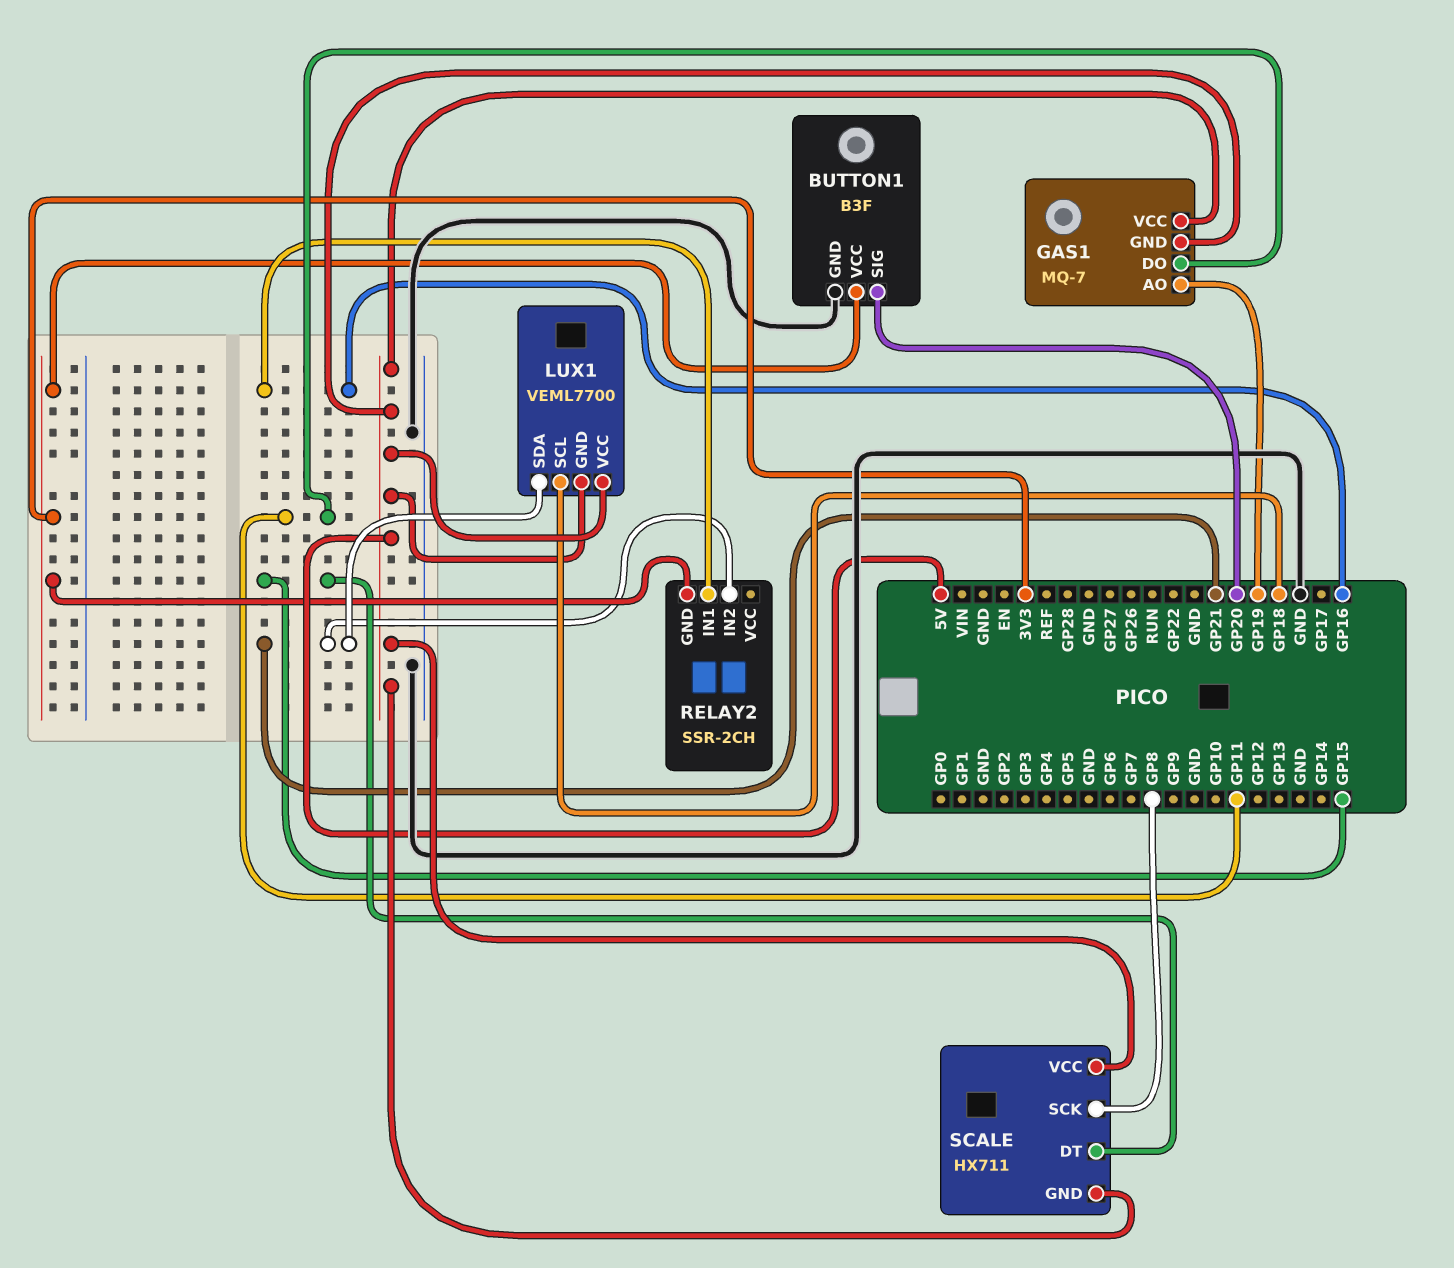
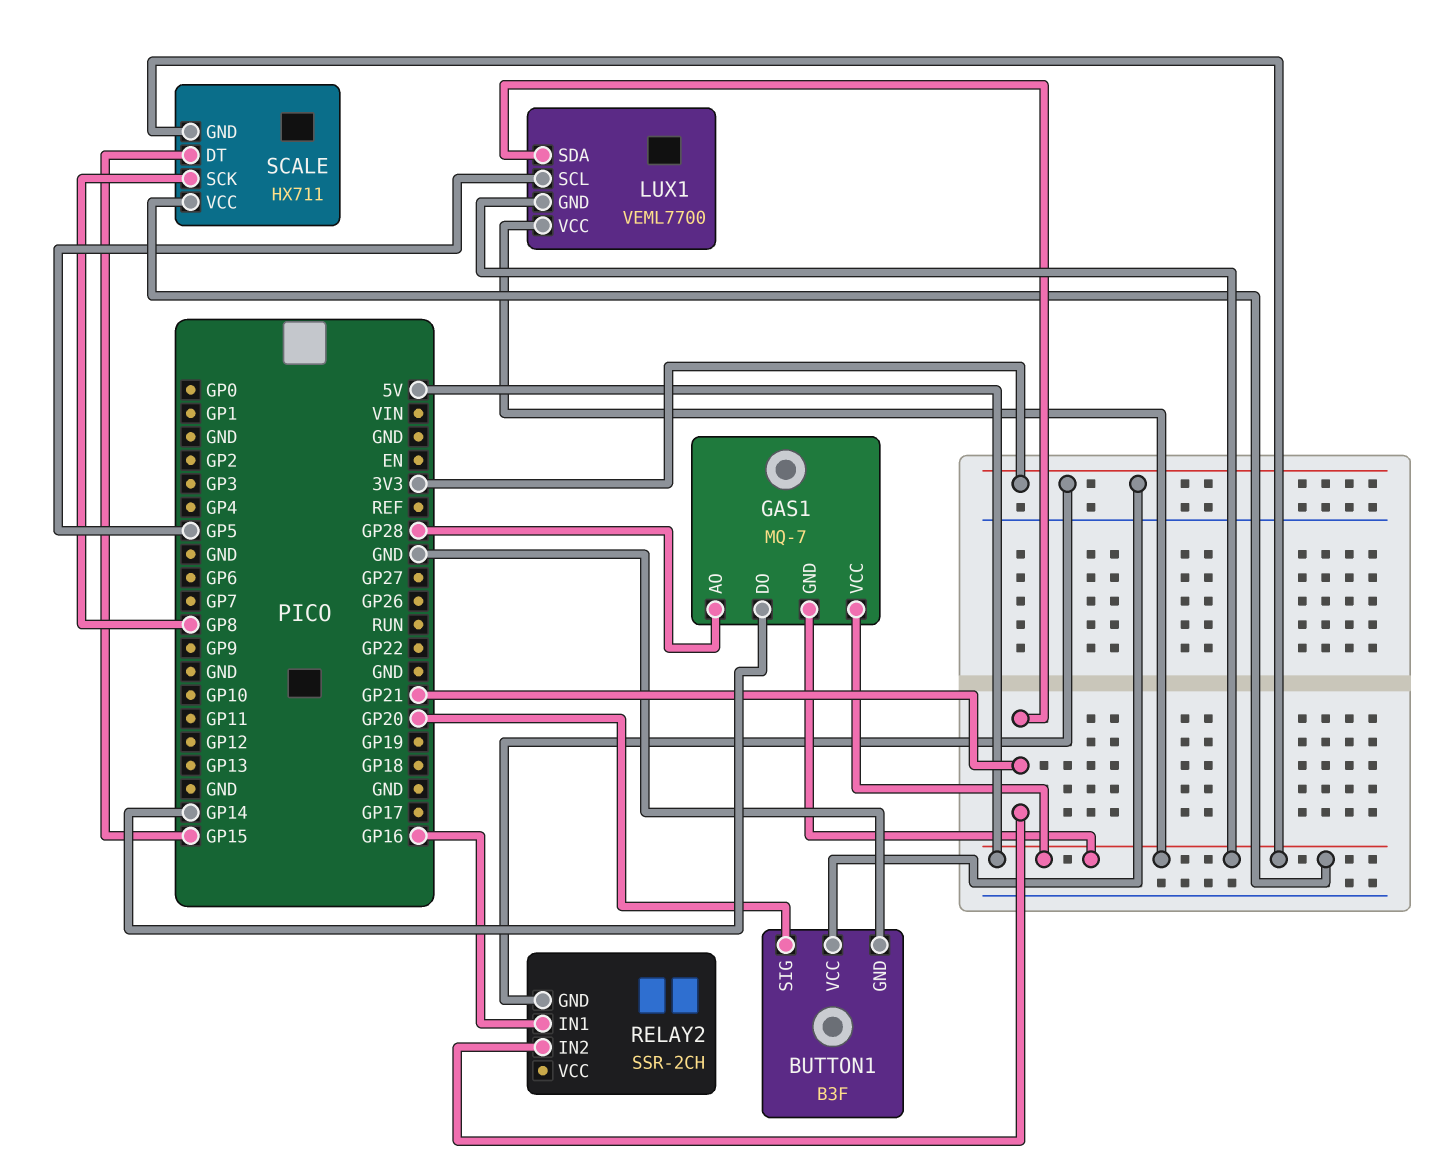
GAS1 pin AO: GP19 -> GP28
GAS1 pin DO: GP11 -> GP14
LUX1 pin SCL: GP18 -> GP5

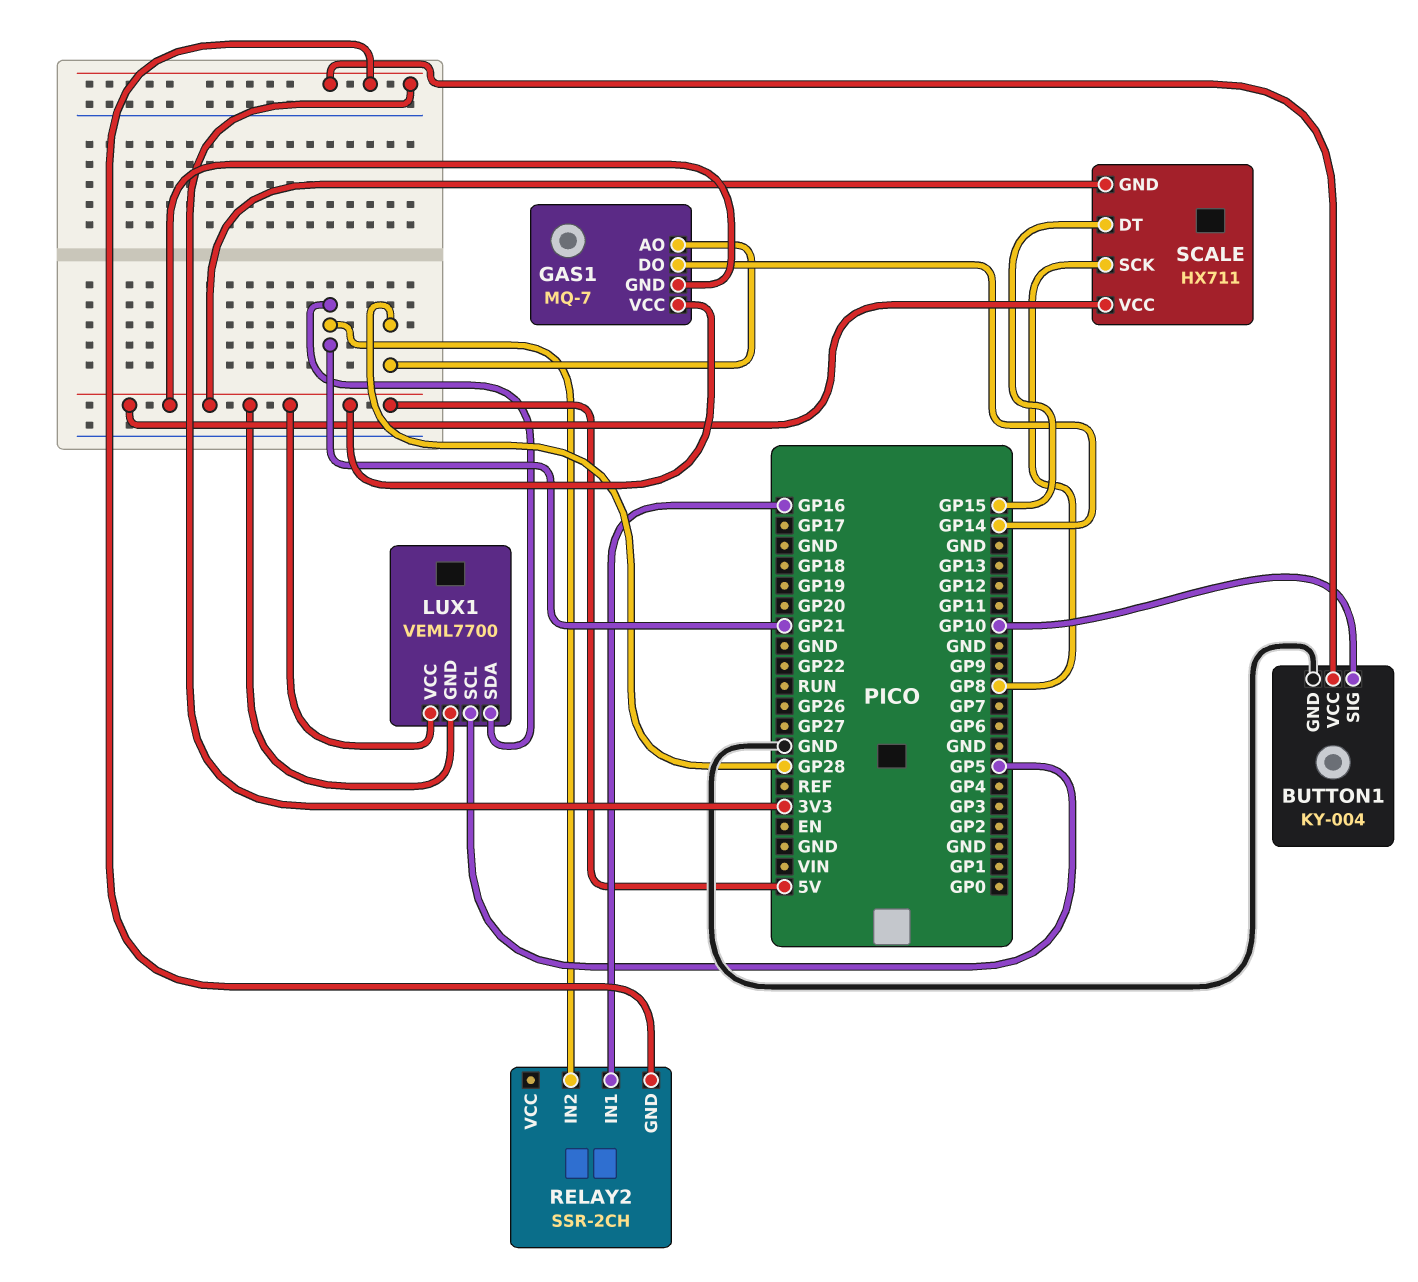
BUTTON1: B3F -> KY-004
BUTTON1 pin SIG: GP20 -> GP10

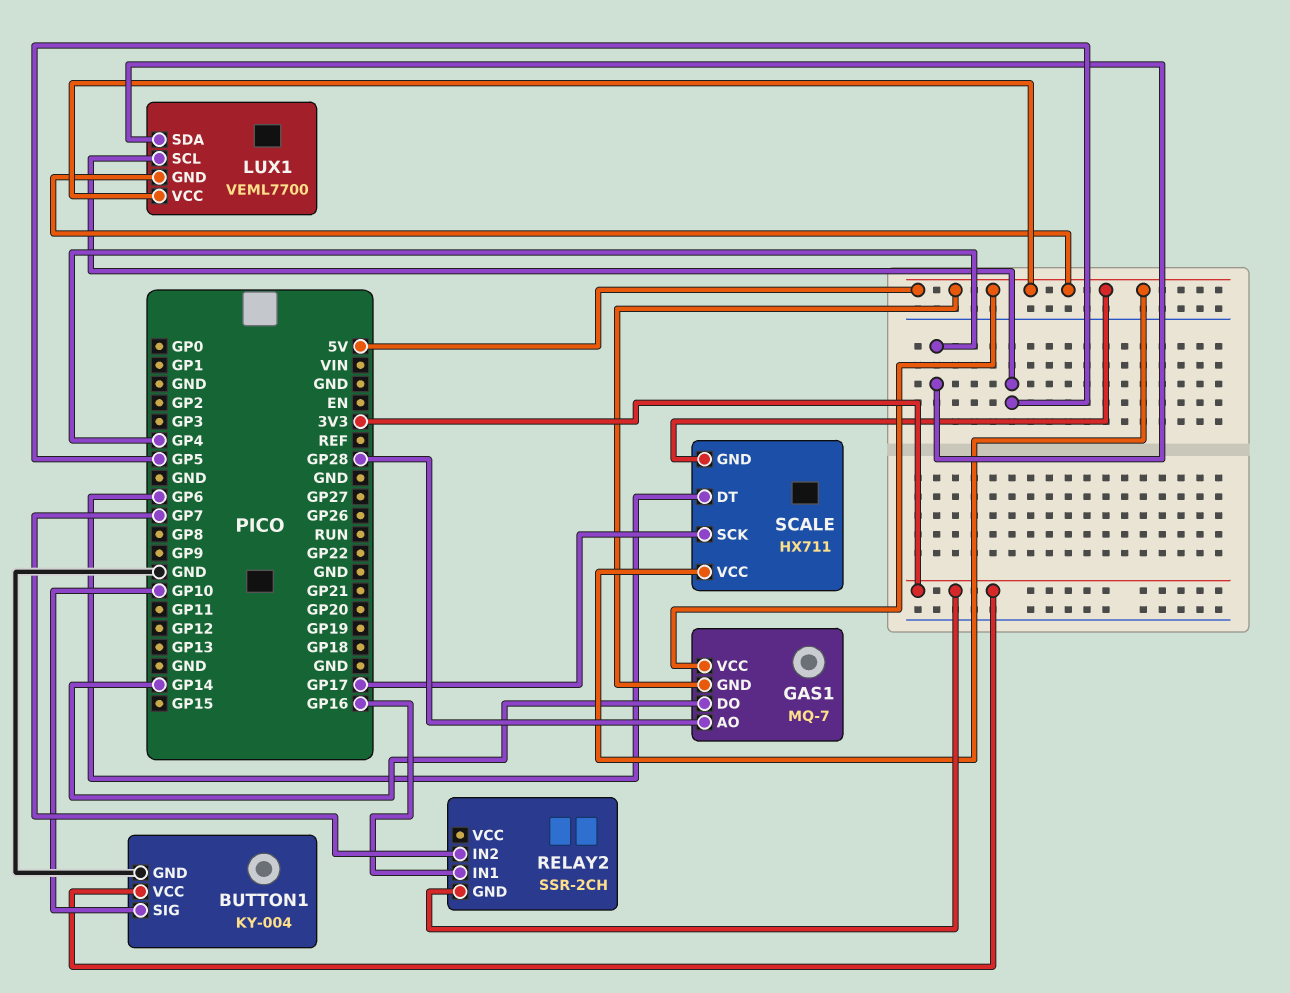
LUX1 pin SDA: GP21 -> GP4
RELAY2 pin IN2: GP21 -> GP7
SCALE pin DT: GP15 -> GP6
SCALE pin SCK: GP8 -> GP17

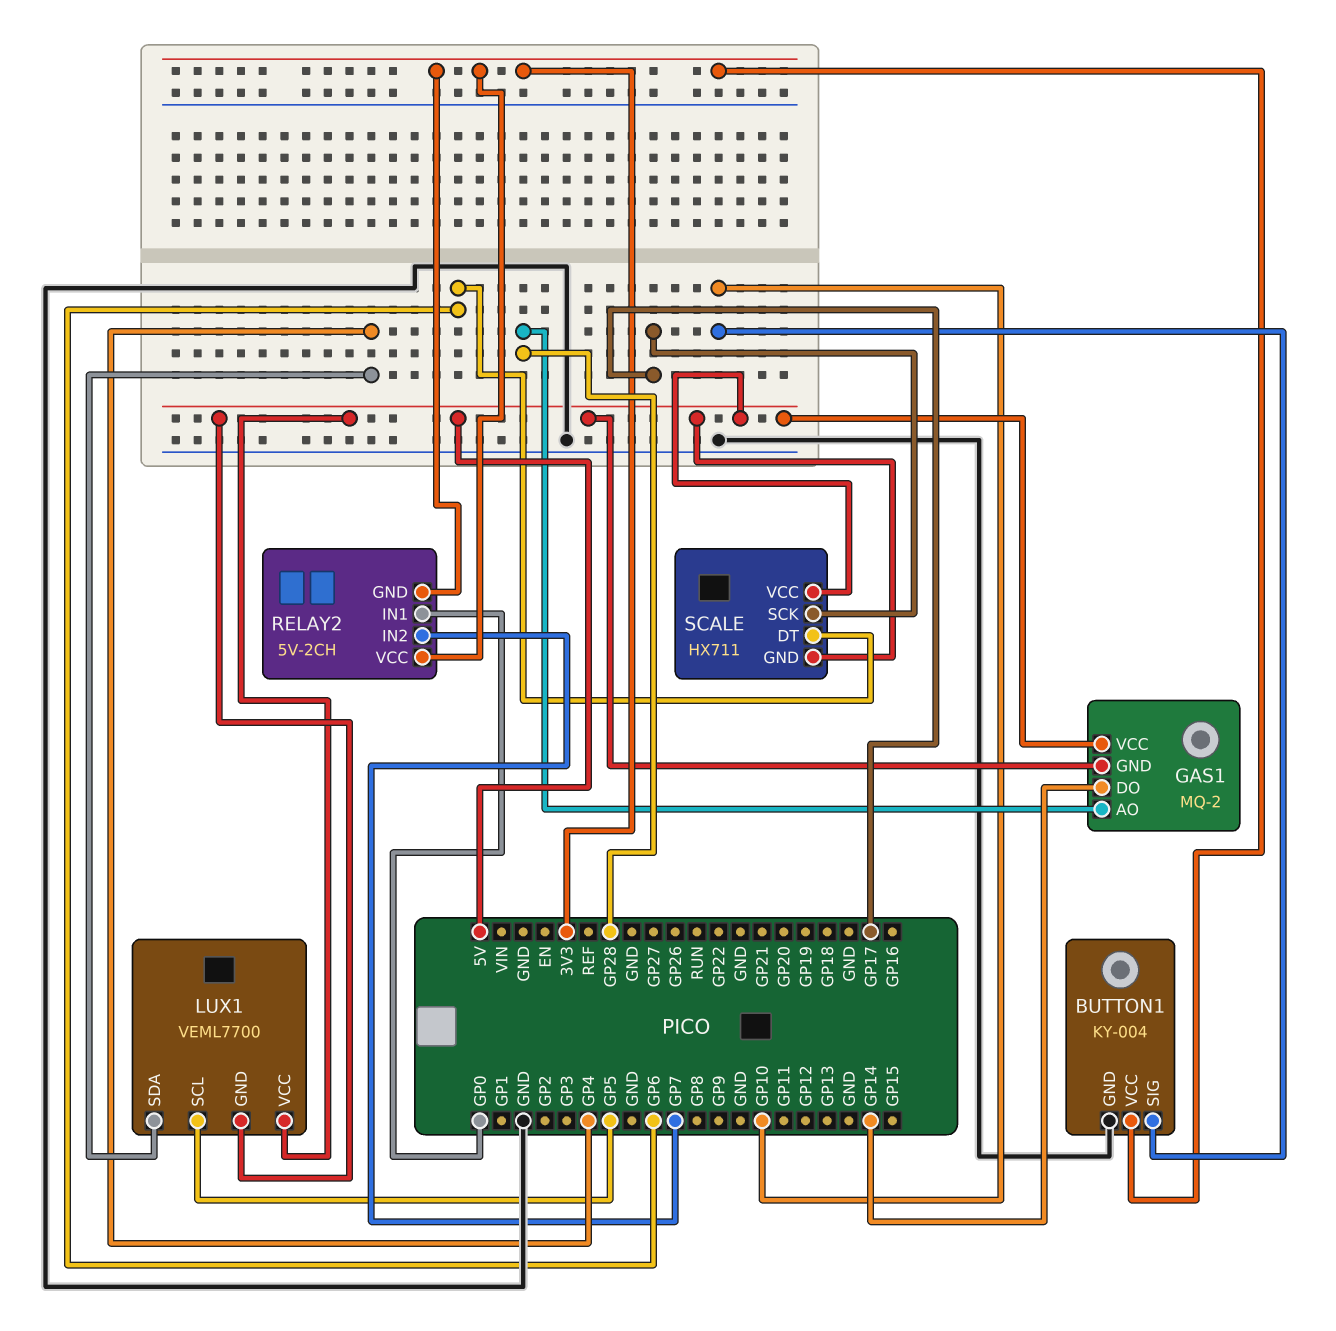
GAS1: MQ-7 -> MQ-2
RELAY2: SSR-2CH -> 5V-2CH
RELAY2 pin IN1: GP16 -> GP0
RELAY2 pin VCC: none -> 3V3

